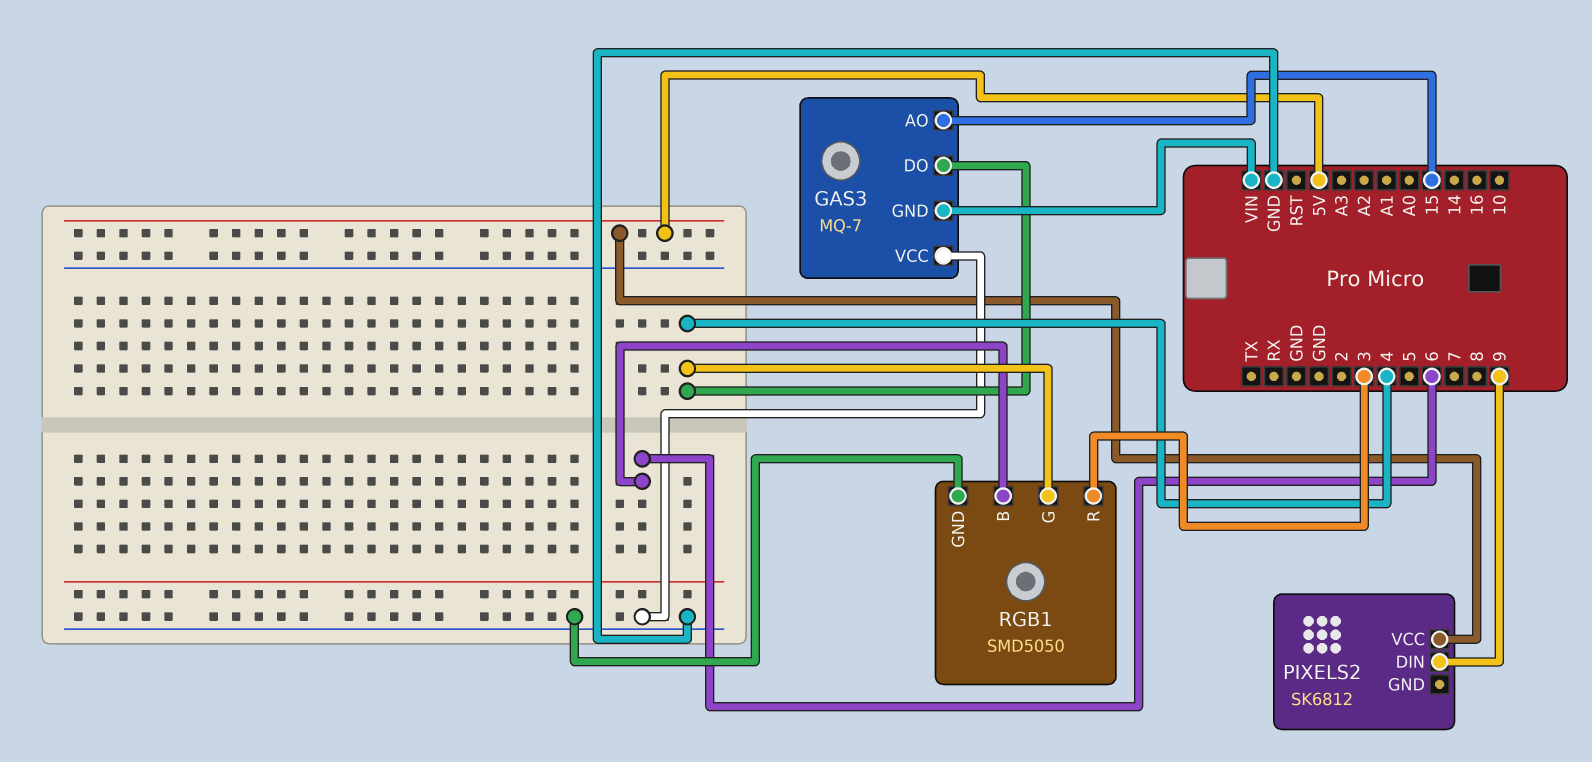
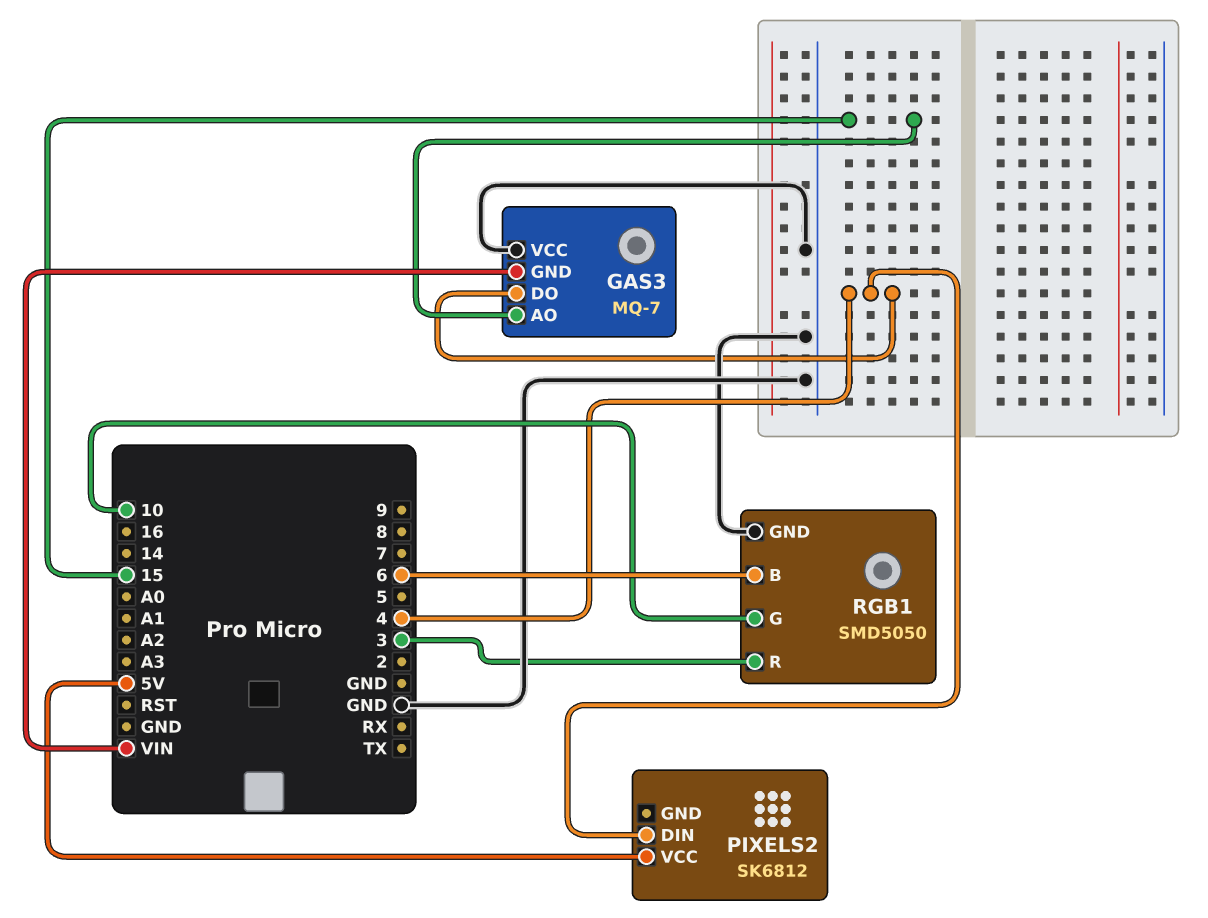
PIXELS2 pin DIN: 9 -> 4
RGB1 pin G: 4 -> 10

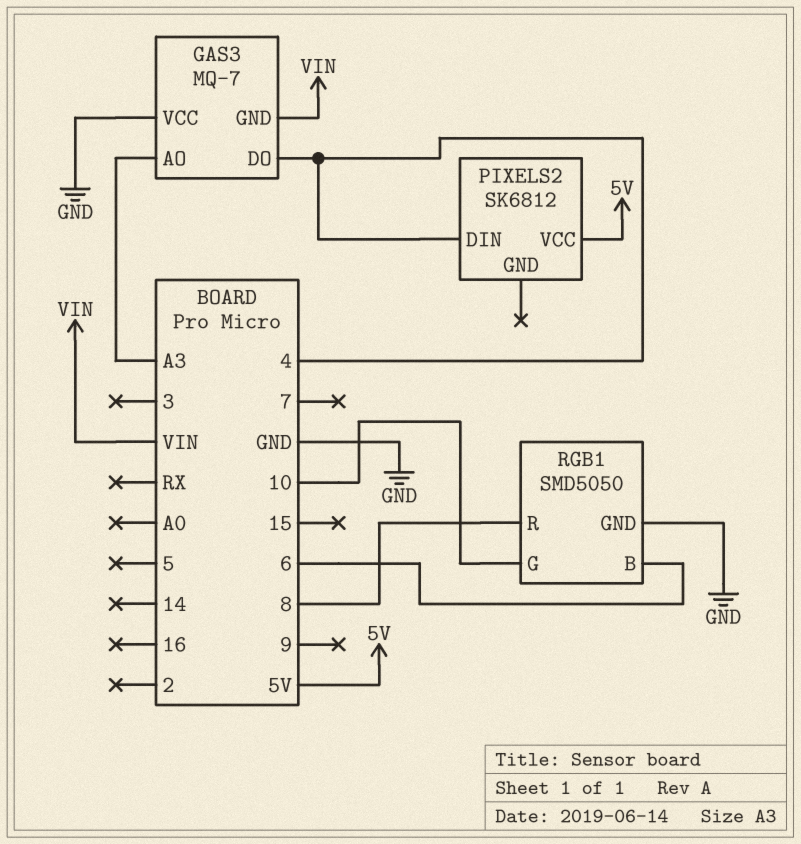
GAS3 pin AO: 15 -> A3
RGB1 pin R: 3 -> 8

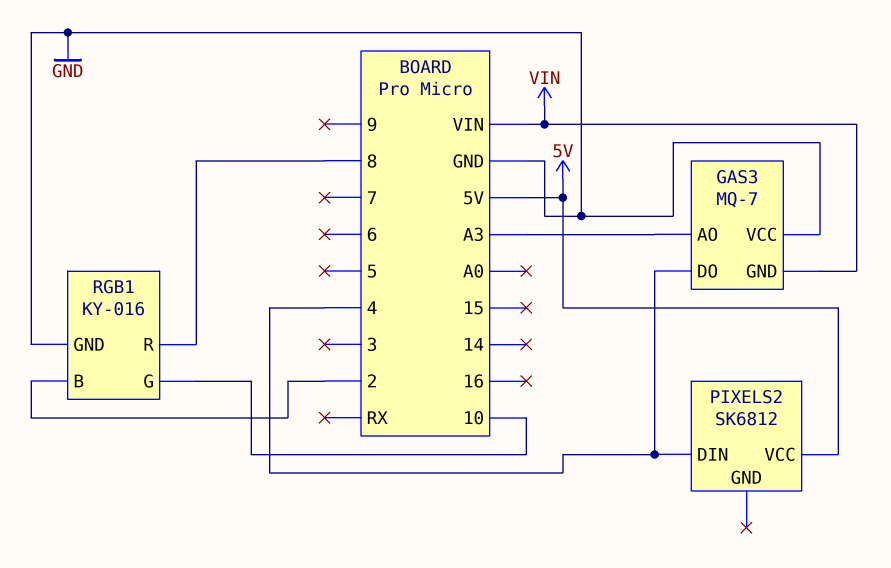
RGB1: SMD5050 -> KY-016
RGB1 pin B: 6 -> 2

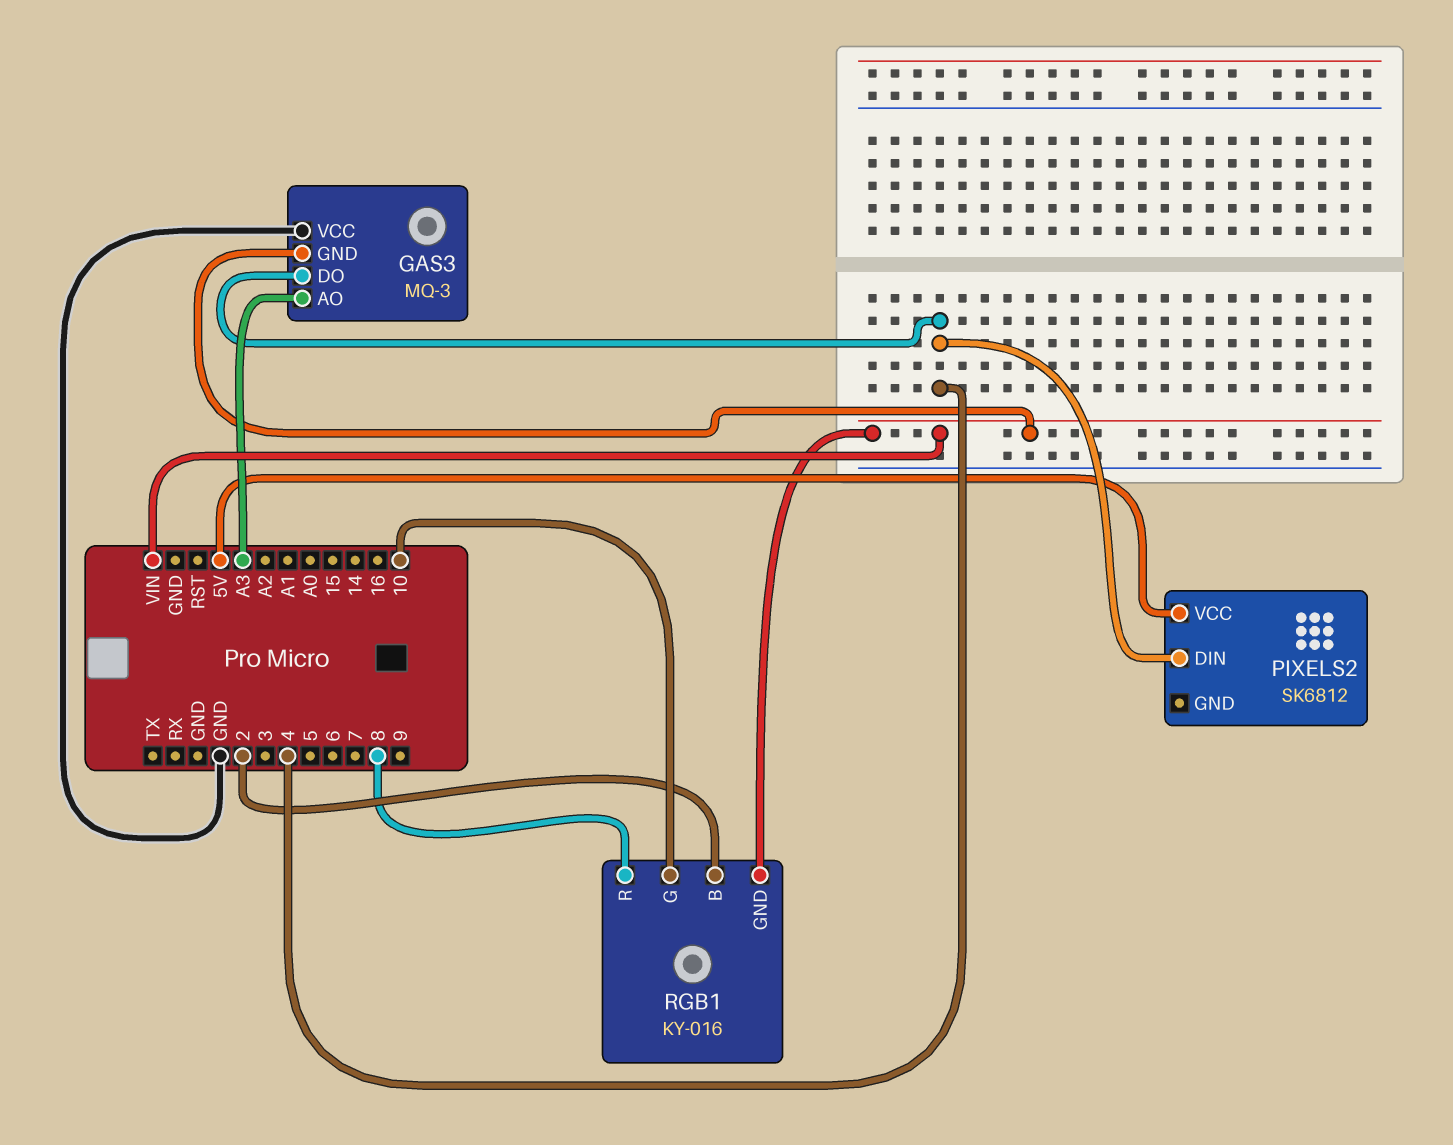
GAS3: MQ-7 -> MQ-3
RGB1 pin GND: GND -> VIN

